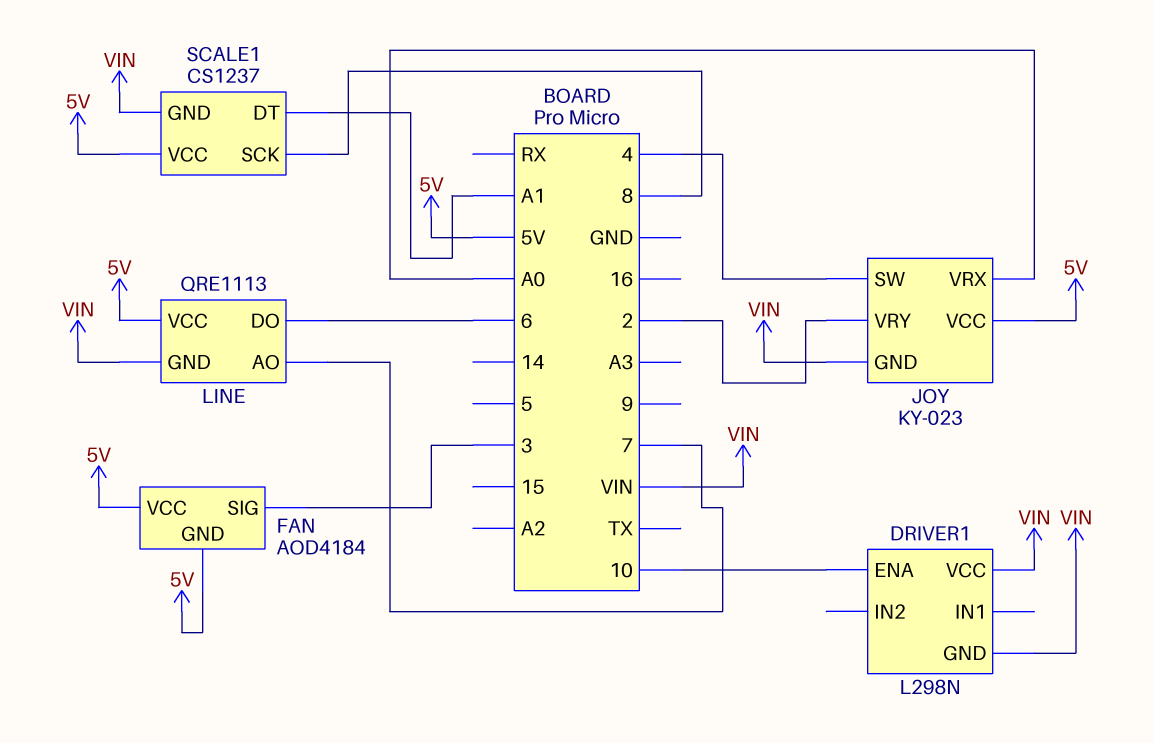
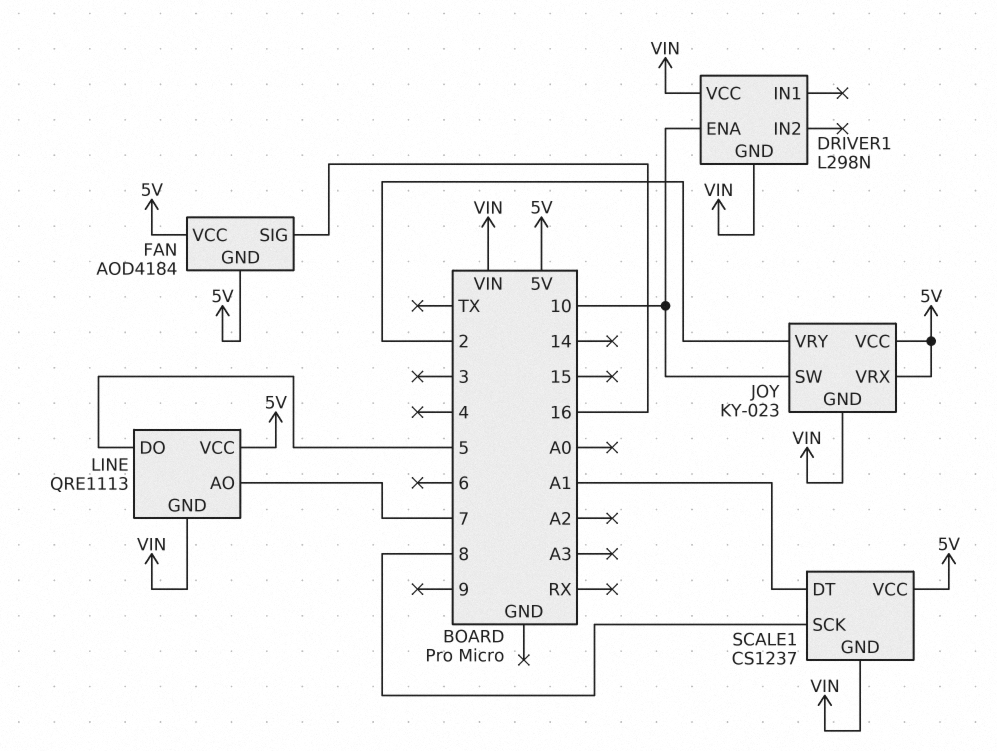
FAN pin SIG: 3 -> 16
JOY pin SW: 4 -> 10
JOY pin VRX: A0 -> 5V
LINE pin DO: 6 -> 5

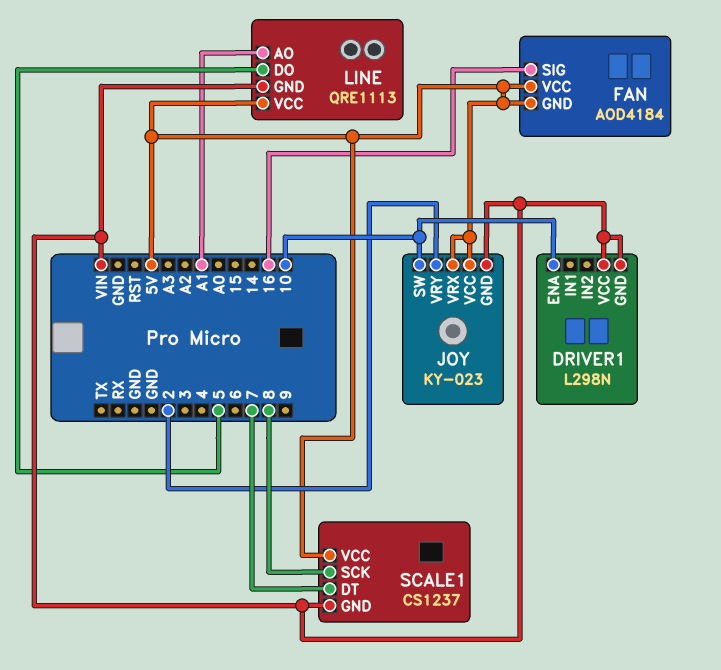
LINE pin AO: 7 -> A1
SCALE1 pin DT: A1 -> 7

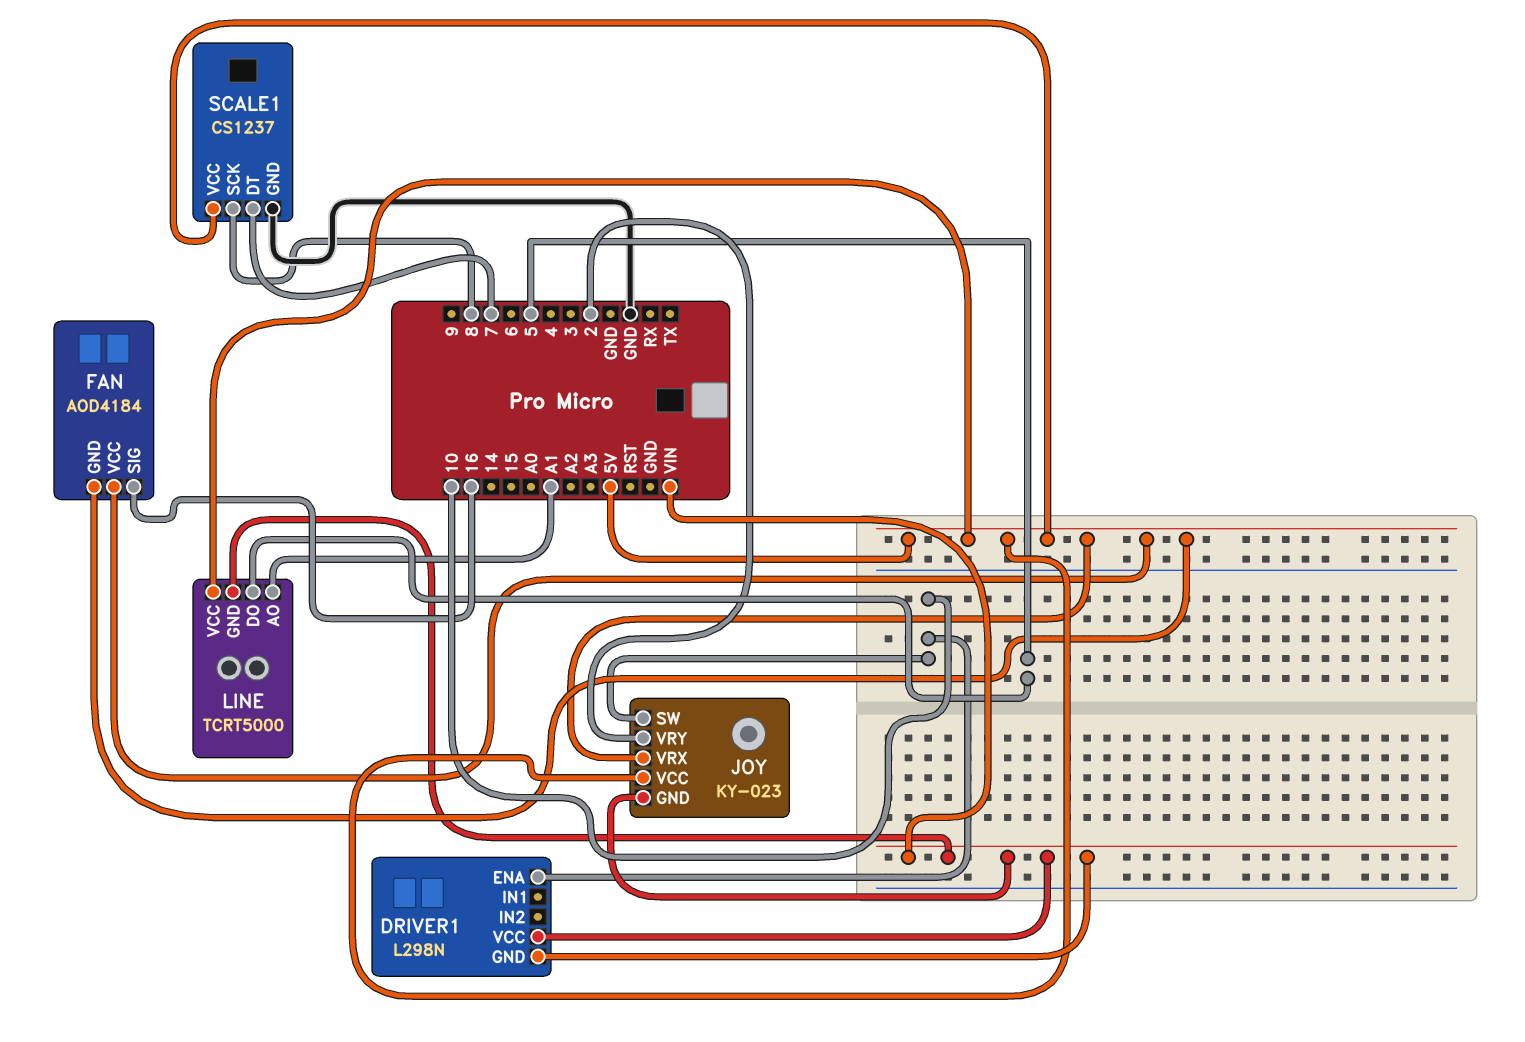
LINE: QRE1113 -> TCRT5000
SCALE1 pin GND: VIN -> GND

